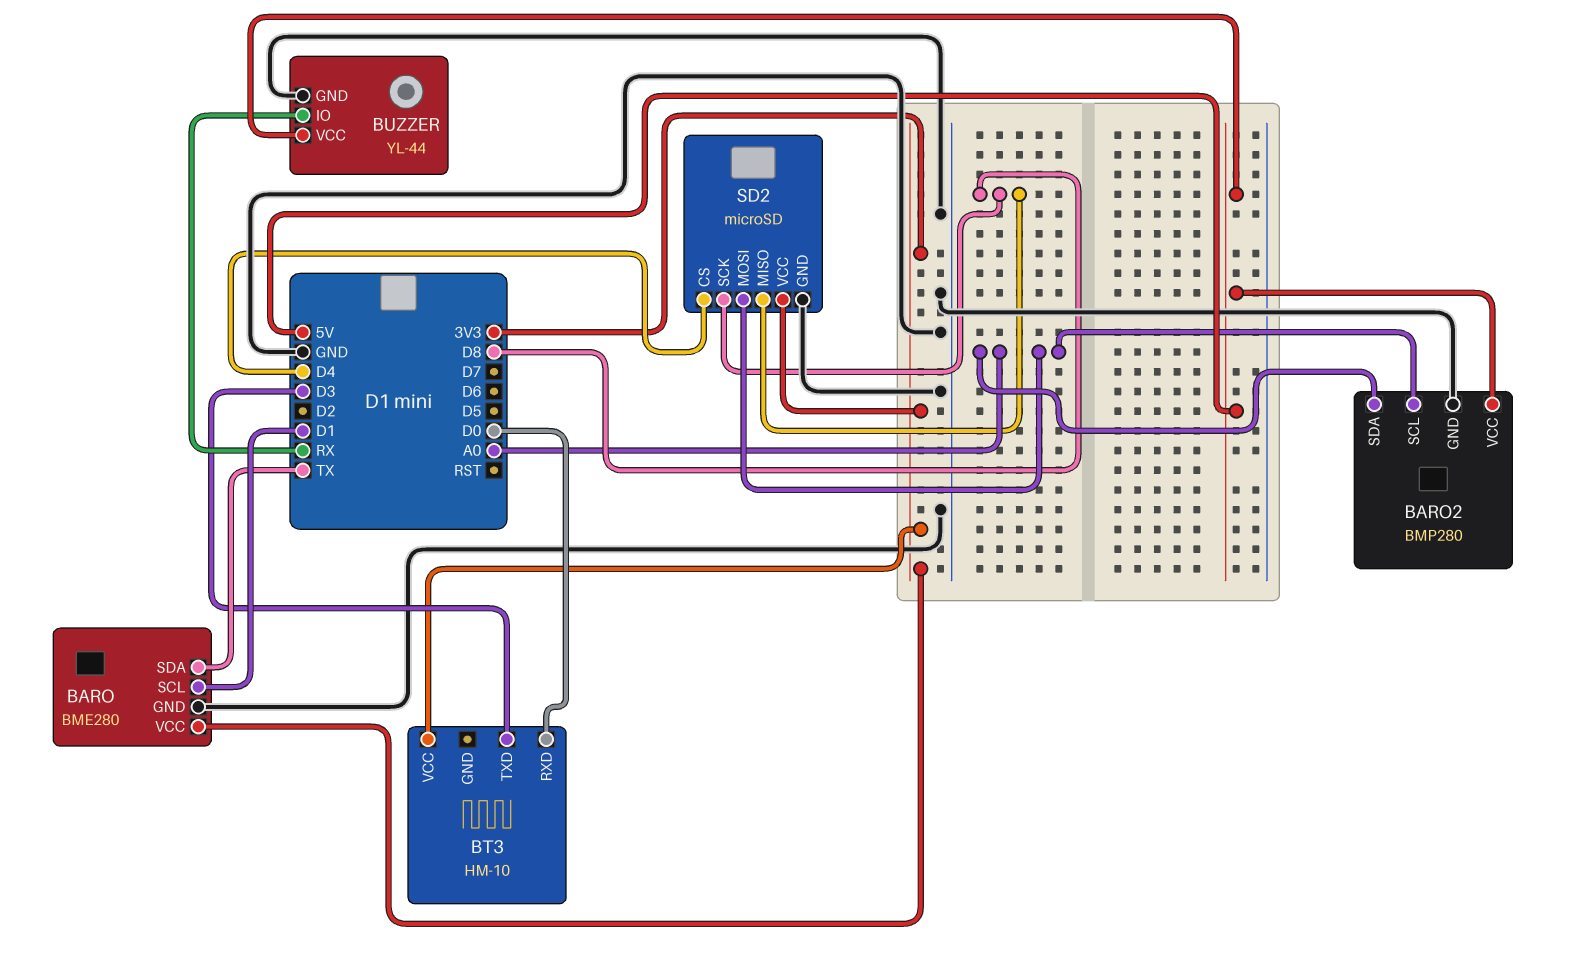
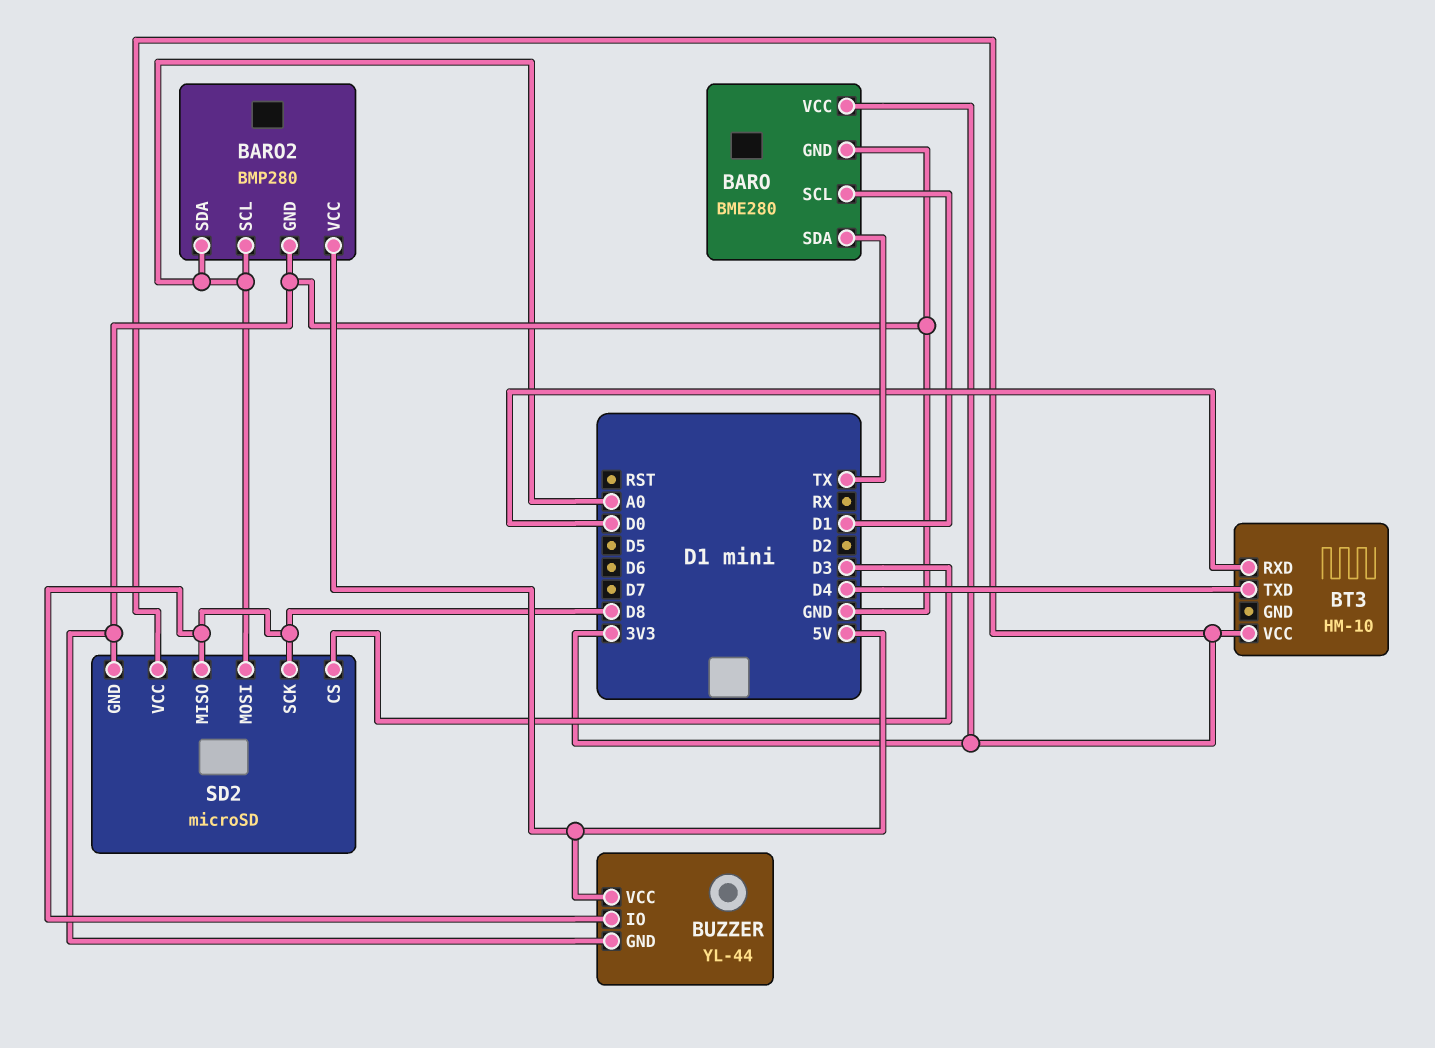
BT3 pin TXD: D3 -> D4
BUZZER pin IO: RX -> D8
SD2 pin CS: D4 -> D3

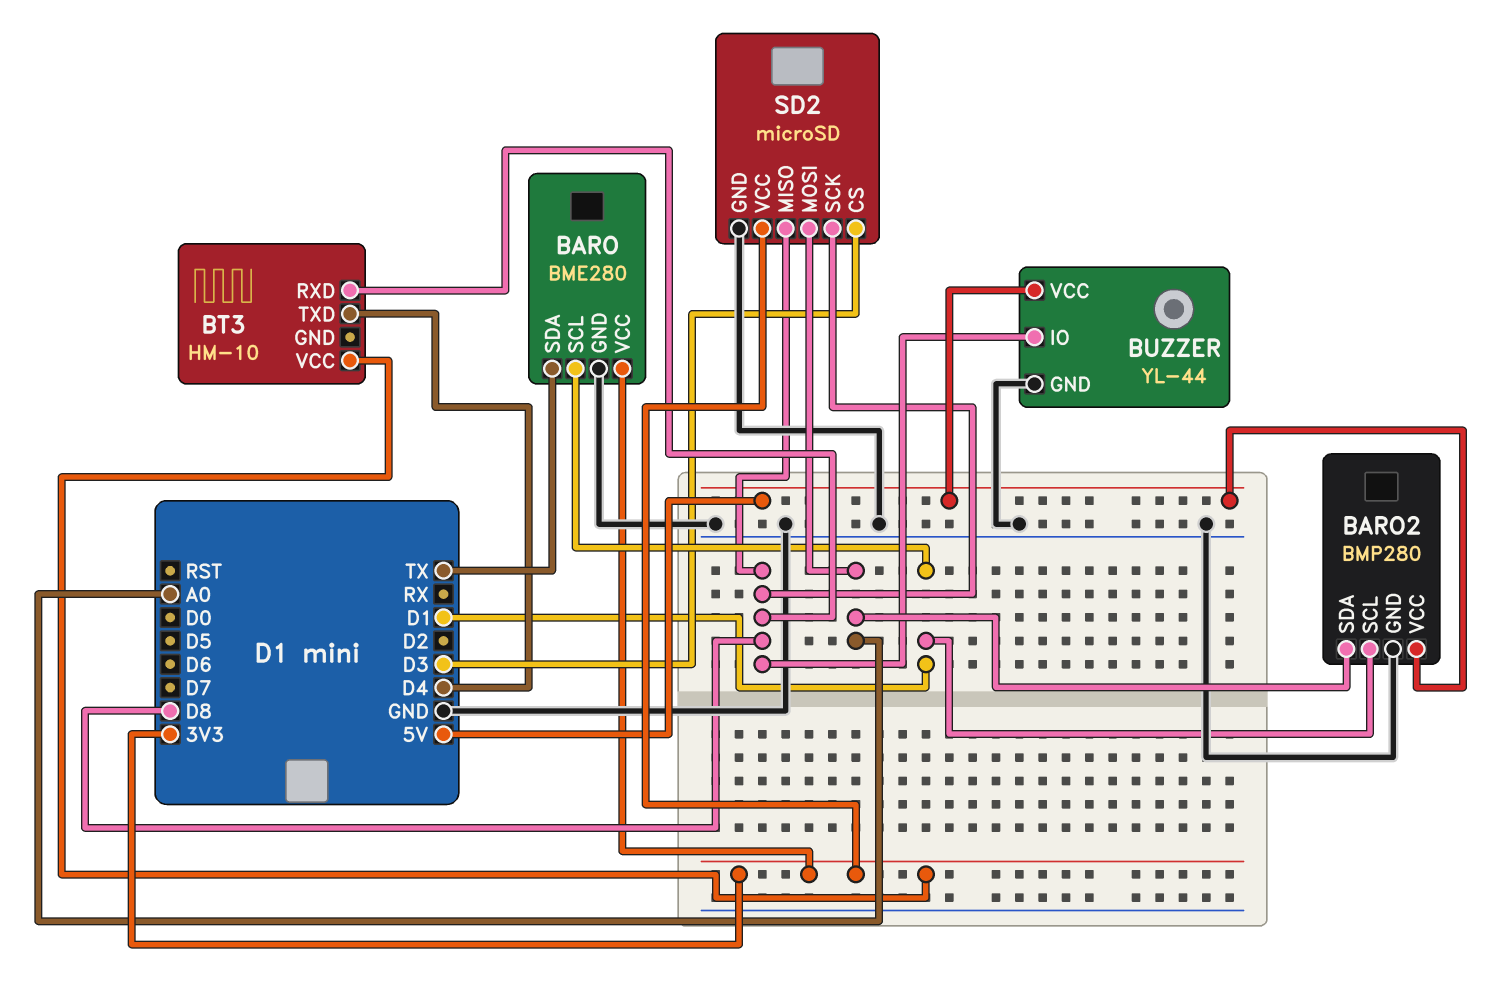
BARO2 pin SCL: A0 -> D1
BT3 pin RXD: D0 -> D8

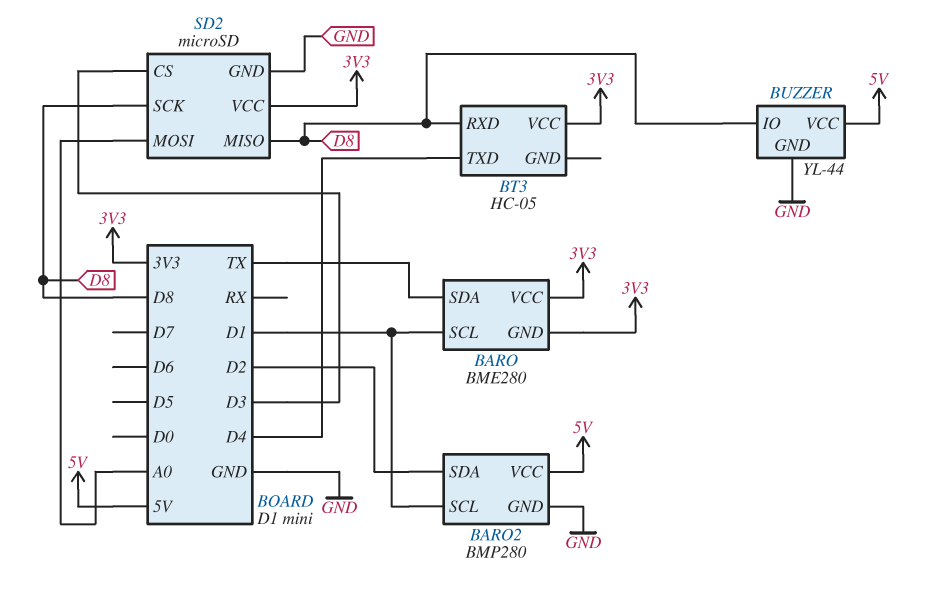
BARO pin GND: GND -> 3V3
BARO2 pin SDA: A0 -> D2
BT3: HM-10 -> HC-05

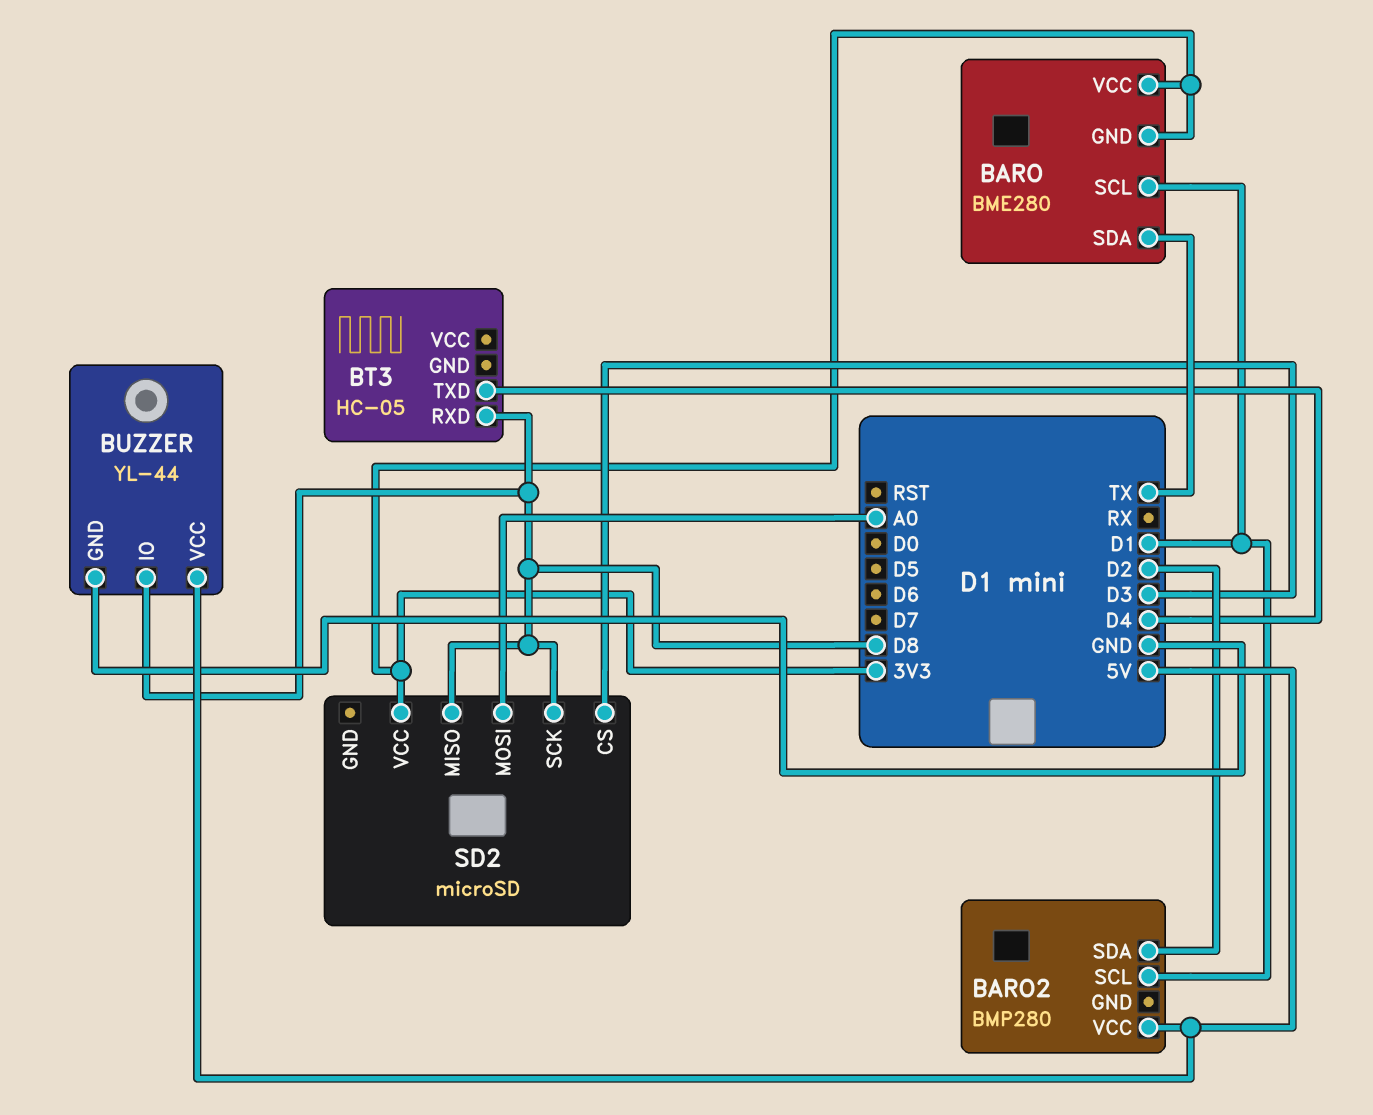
BARO2 pin GND: GND -> none
BT3 pin VCC: 3V3 -> none
SD2 pin GND: GND -> none

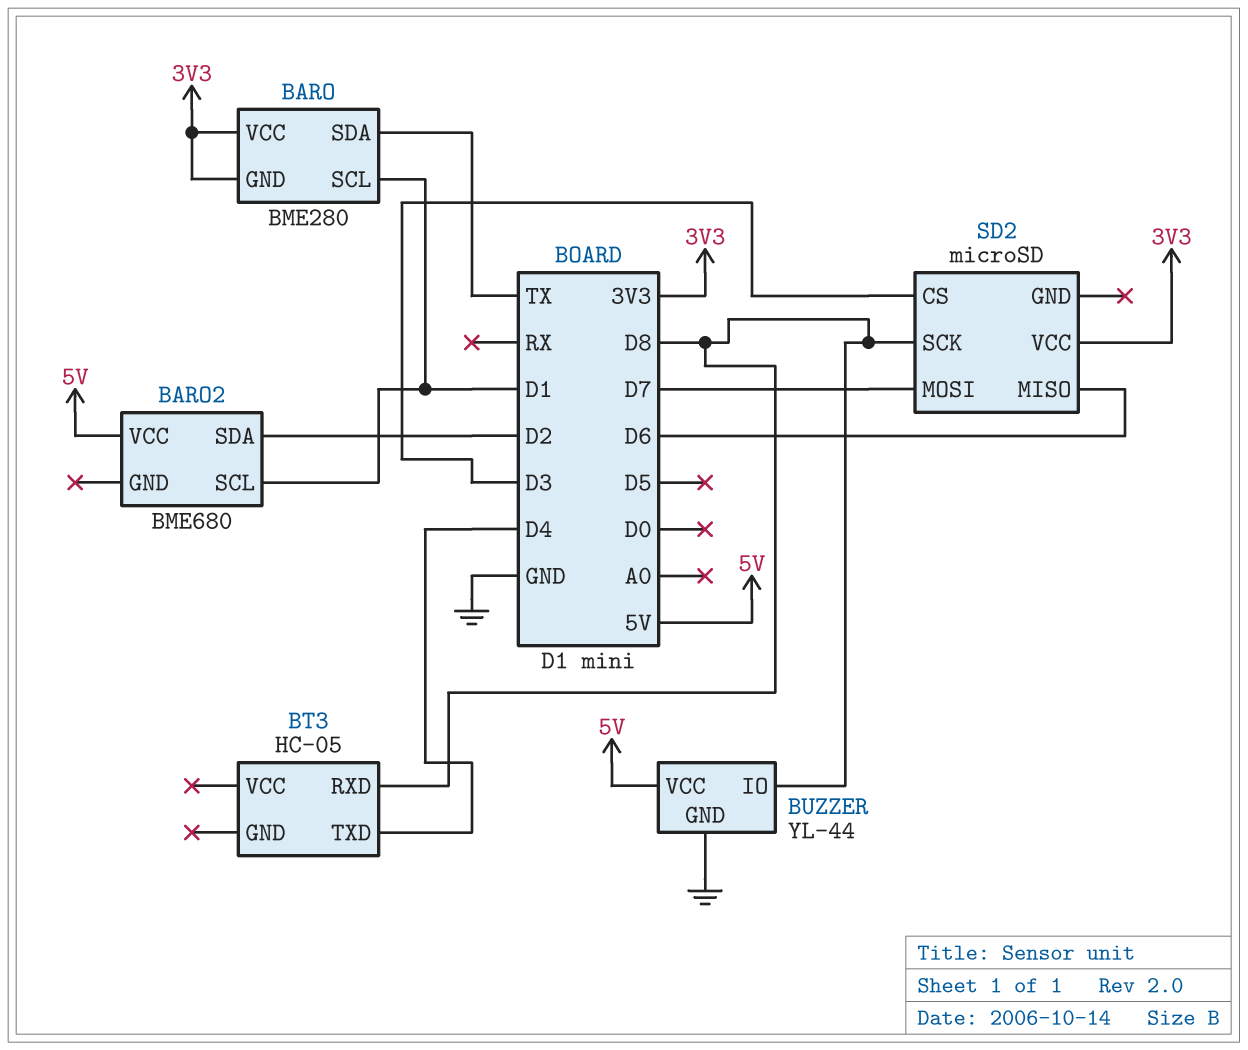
BARO2: BMP280 -> BME680
SD2 pin MISO: D8 -> D6
SD2 pin MOSI: A0 -> D7

